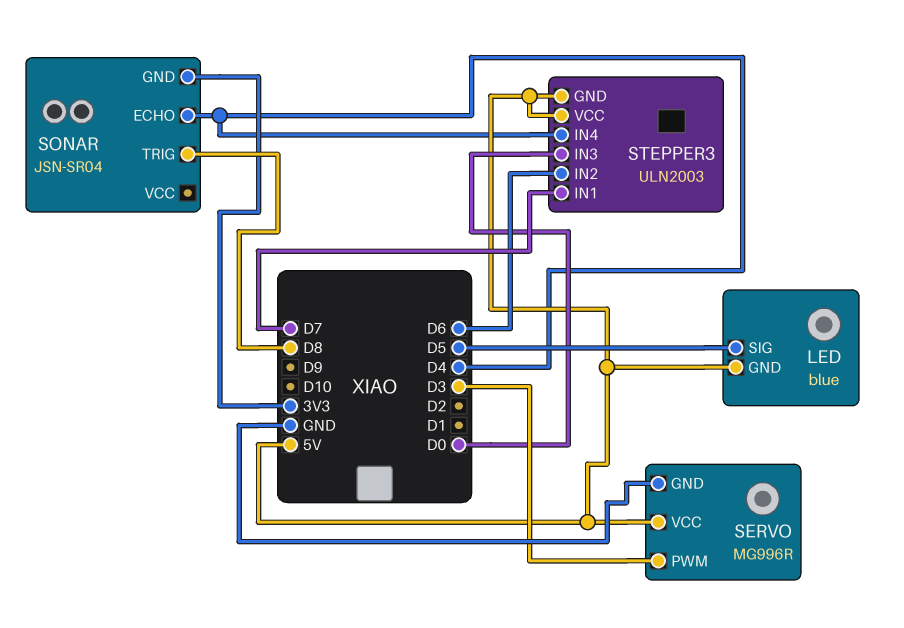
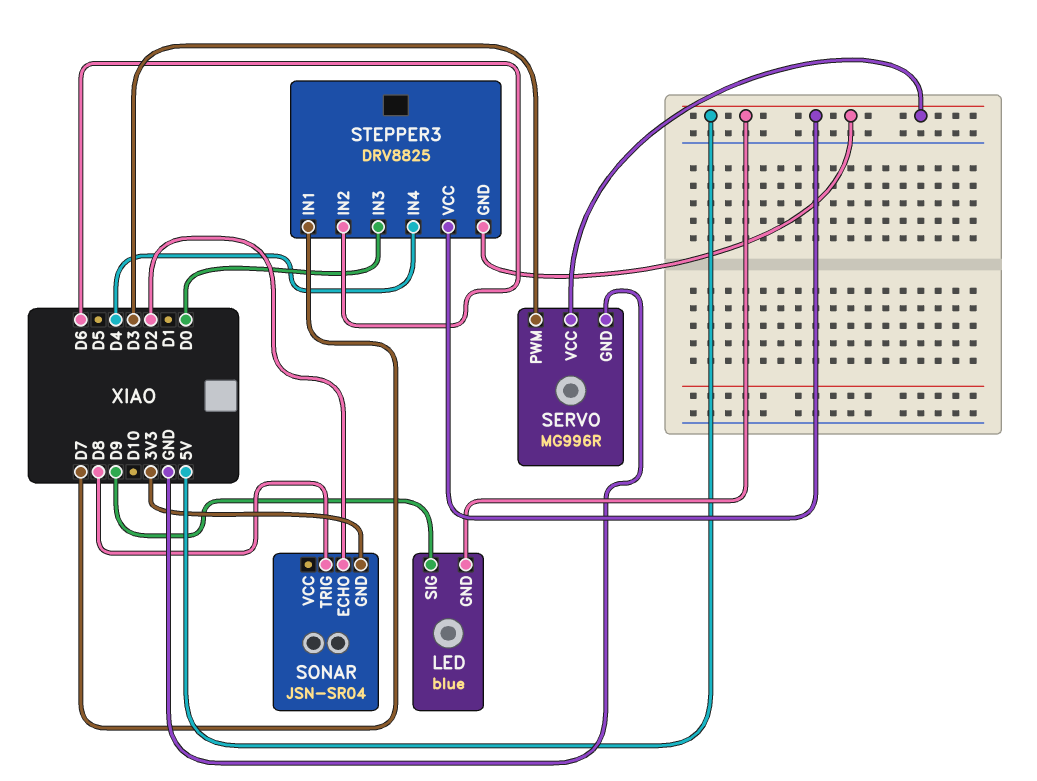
LED pin SIG: D5 -> D9
SONAR pin ECHO: D4 -> D2
STEPPER3: ULN2003 -> DRV8825

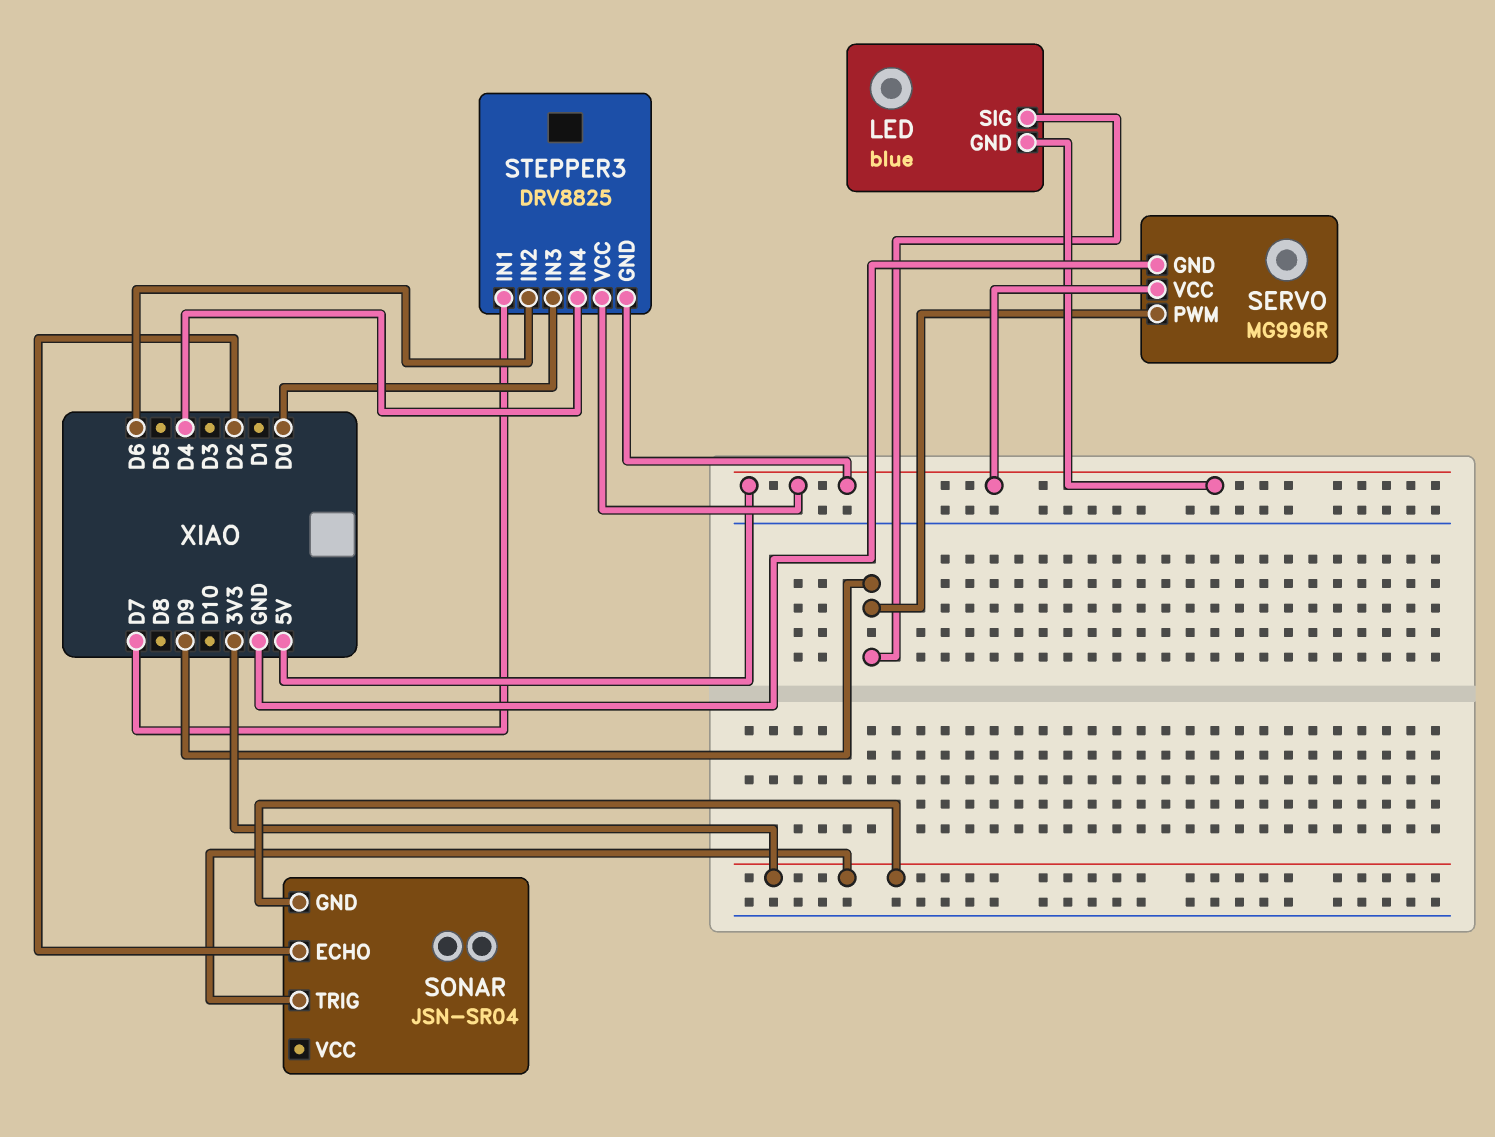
SERVO pin PWM: D3 -> D9
SONAR pin TRIG: D8 -> 3V3

